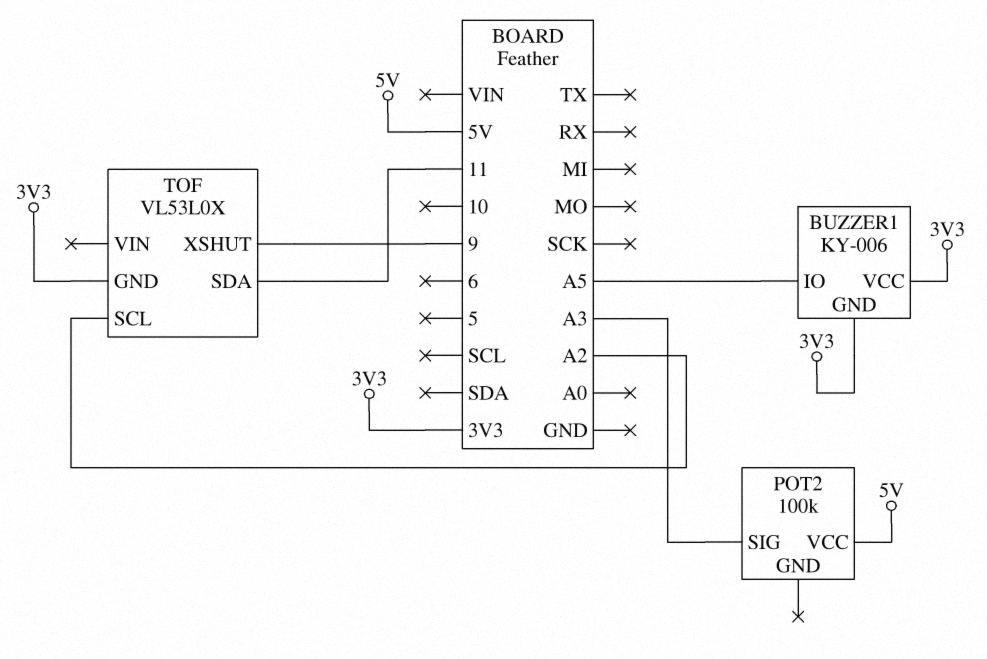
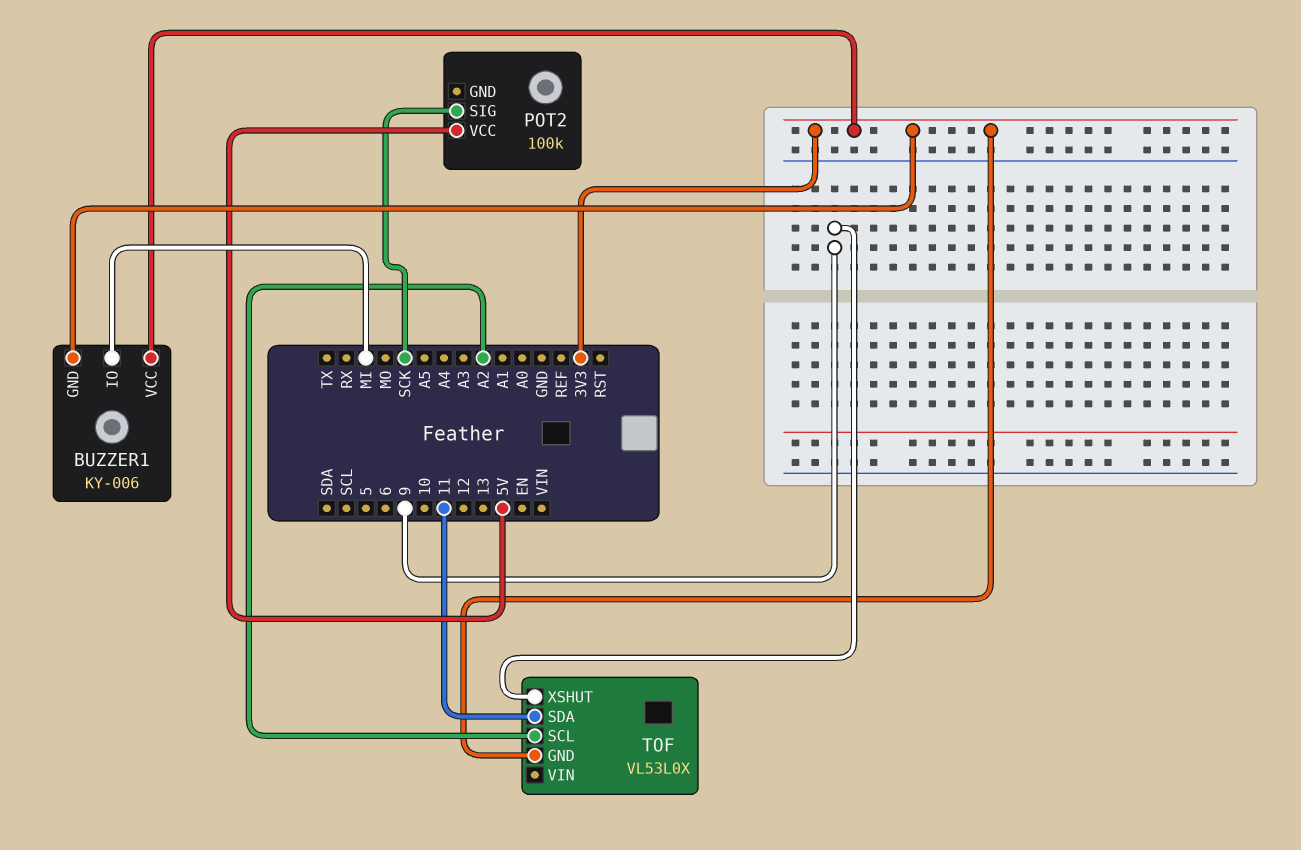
BUZZER1 pin IO: A5 -> MI
POT2 pin SIG: A3 -> SCK

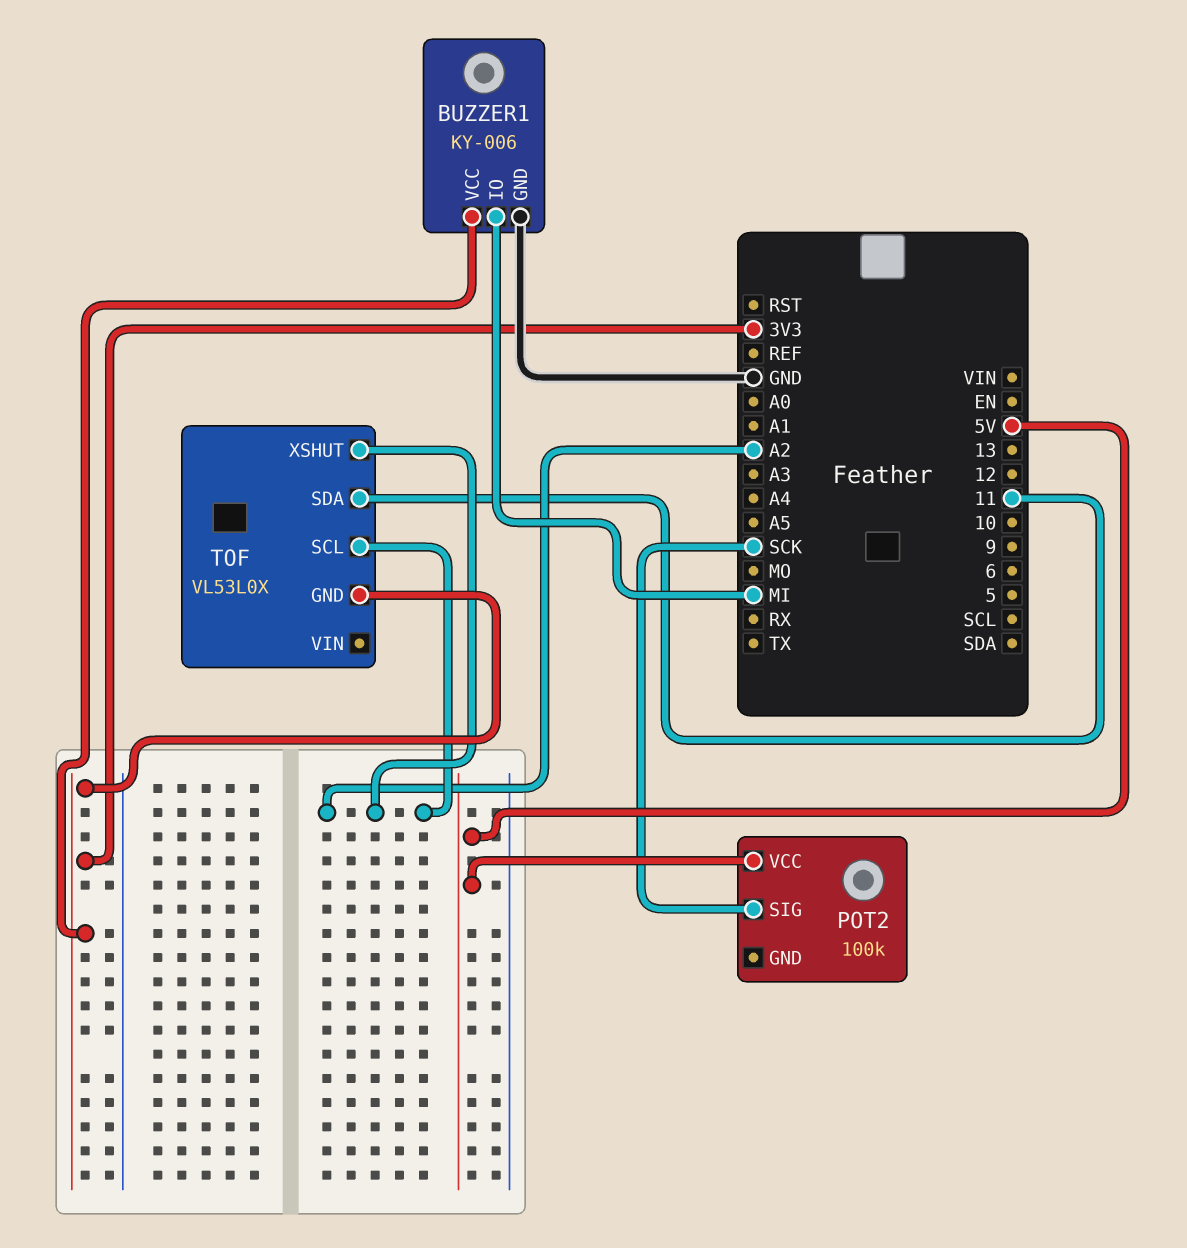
BUZZER1 pin GND: 3V3 -> GND
TOF pin XSHUT: 9 -> A2

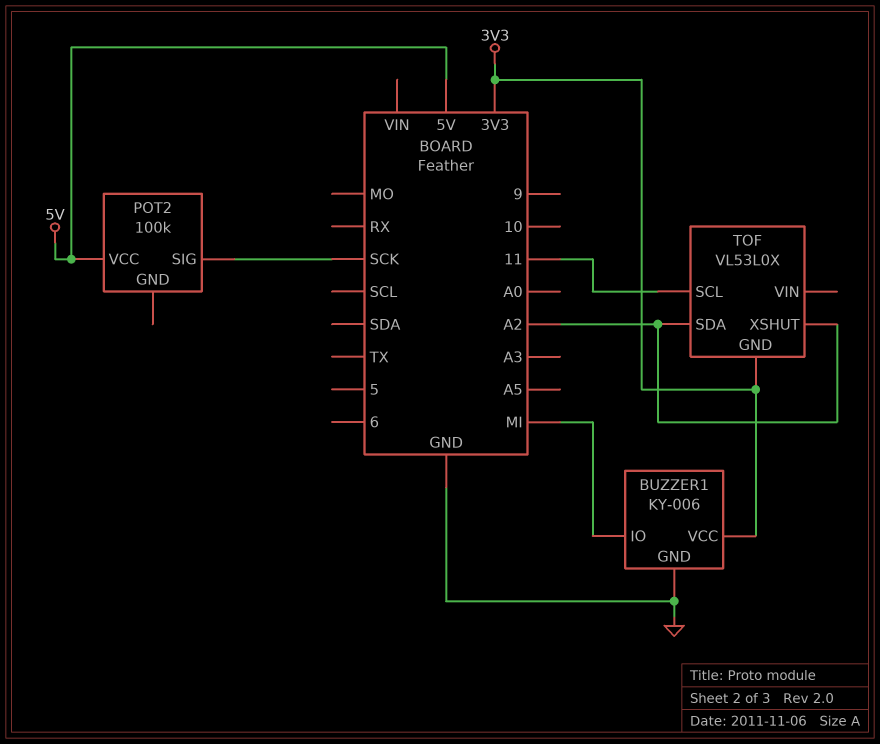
TOF pin SCL: A2 -> 11
TOF pin SDA: 11 -> A2

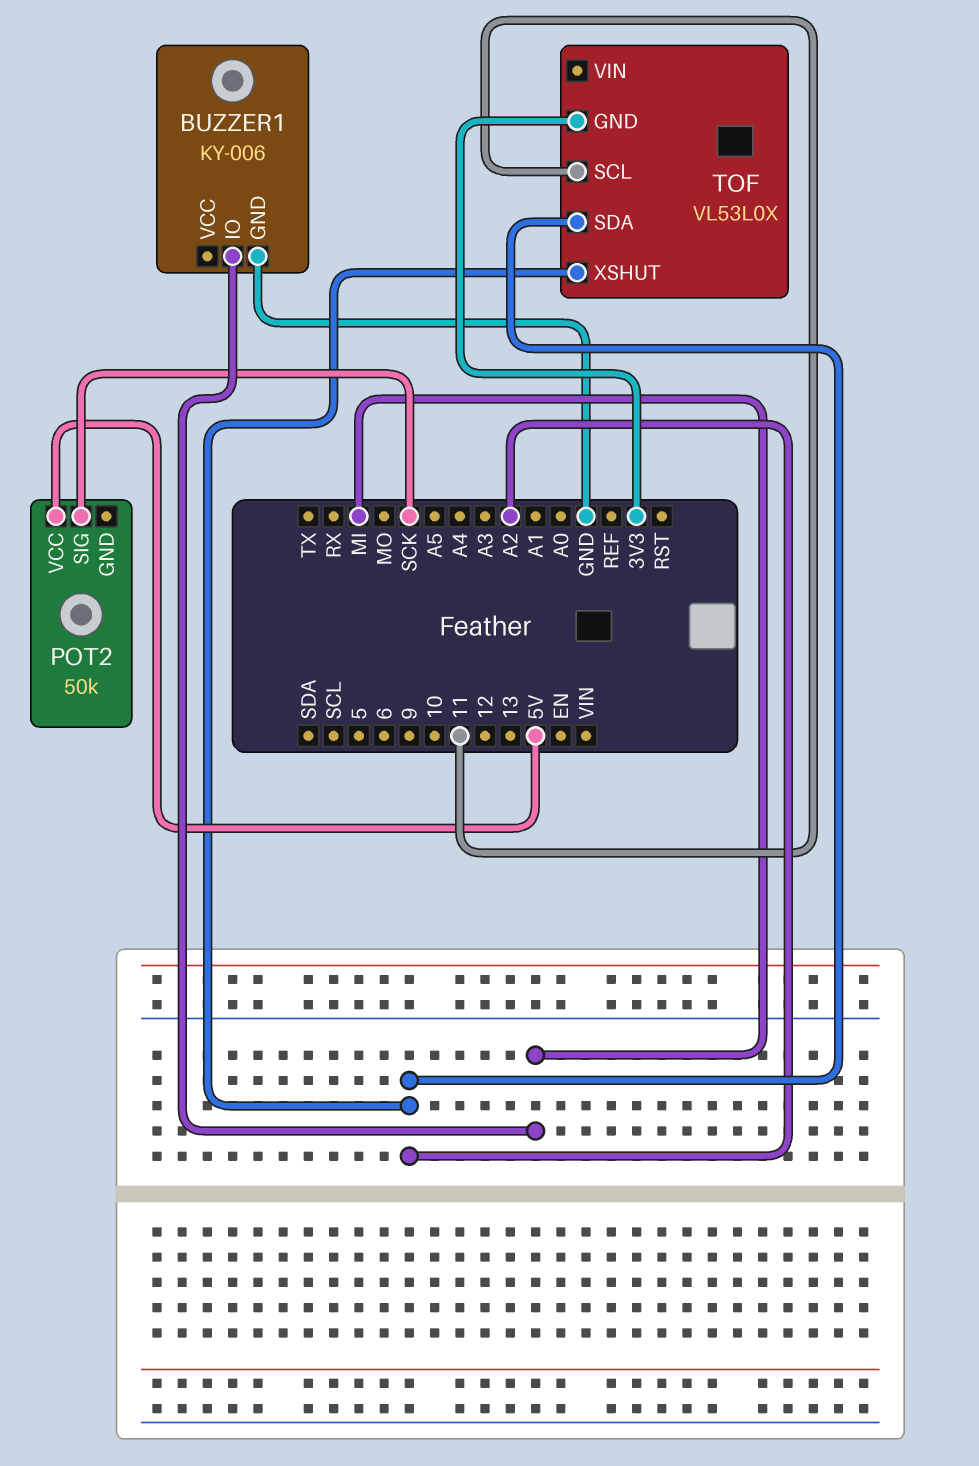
BUZZER1 pin VCC: 3V3 -> none
POT2: 100k -> 50k

